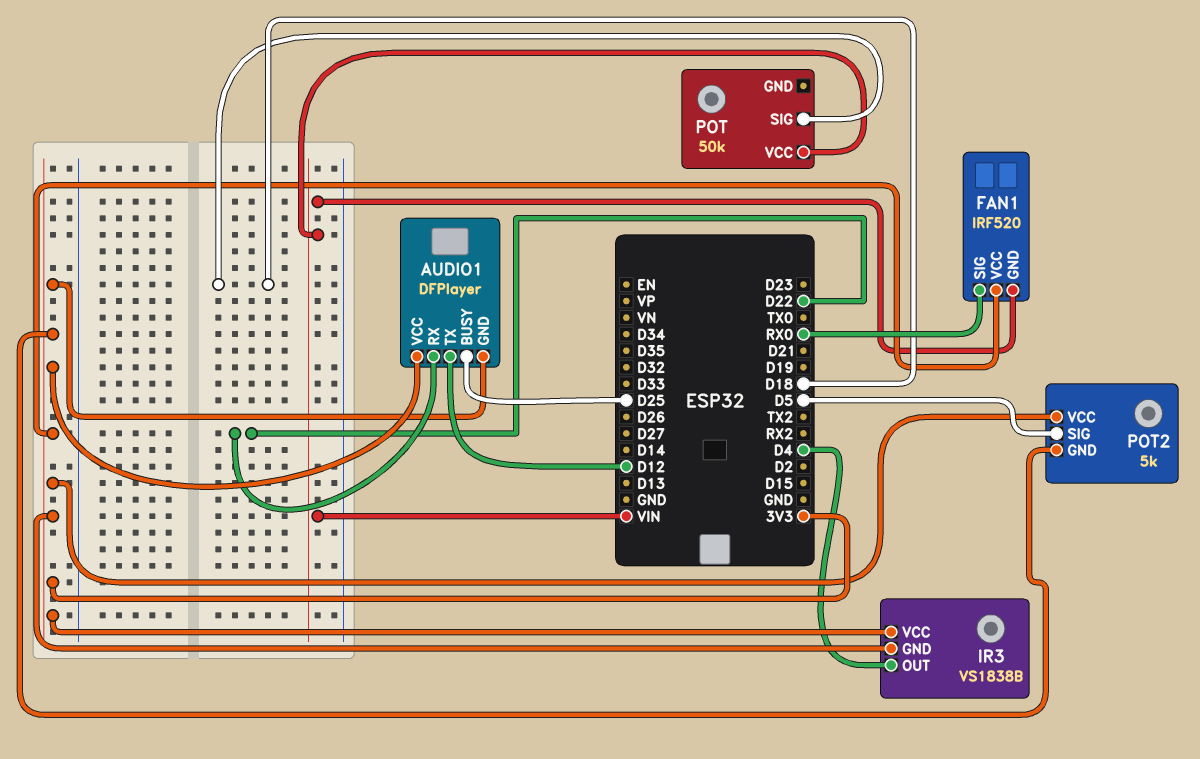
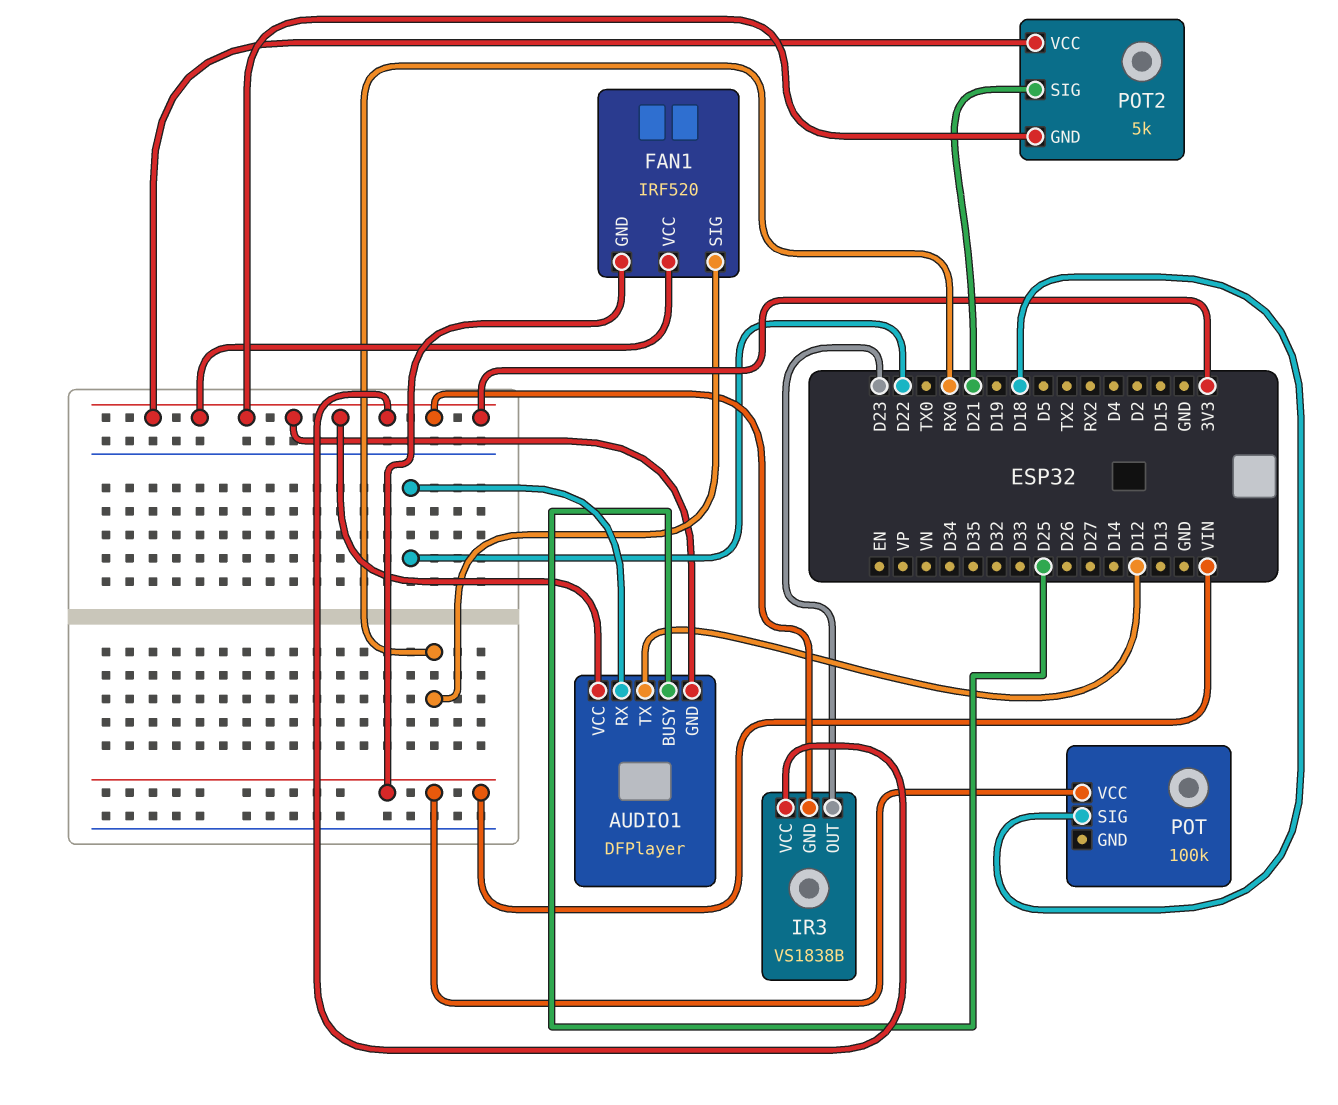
IR3 pin OUT: D4 -> D23
POT: 50k -> 100k
POT2 pin SIG: D5 -> D21

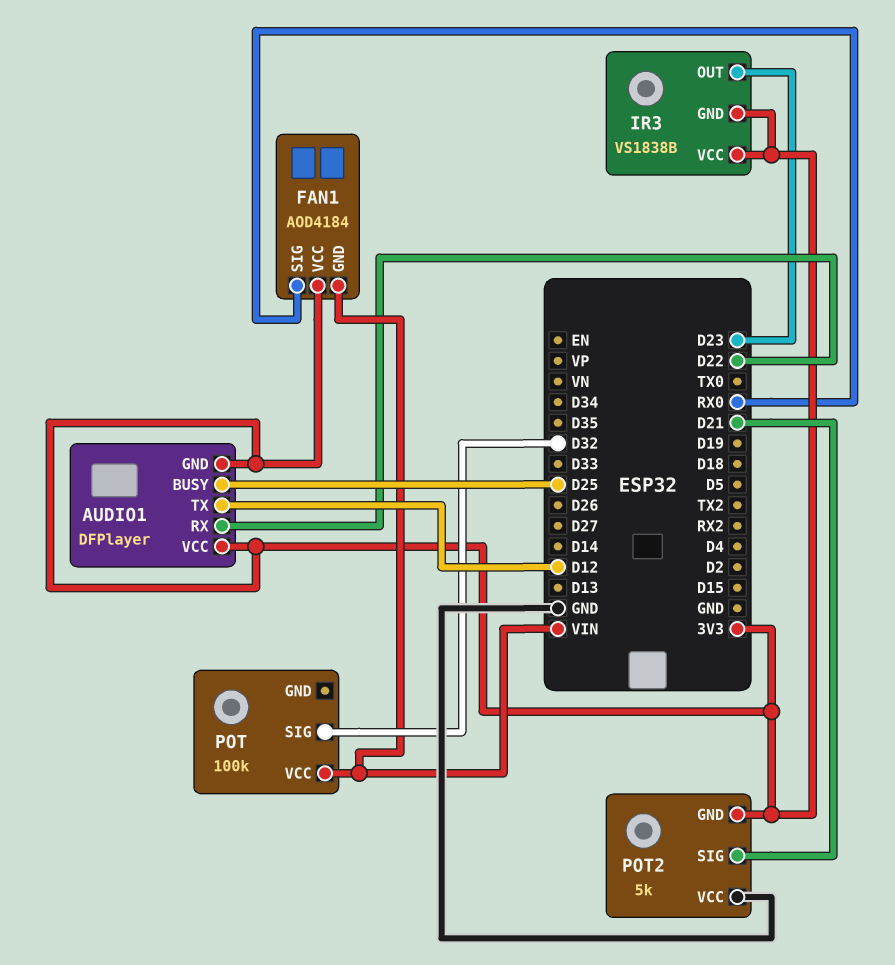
FAN1: IRF520 -> AOD4184
POT pin SIG: D18 -> D32
POT2 pin VCC: 3V3 -> GND

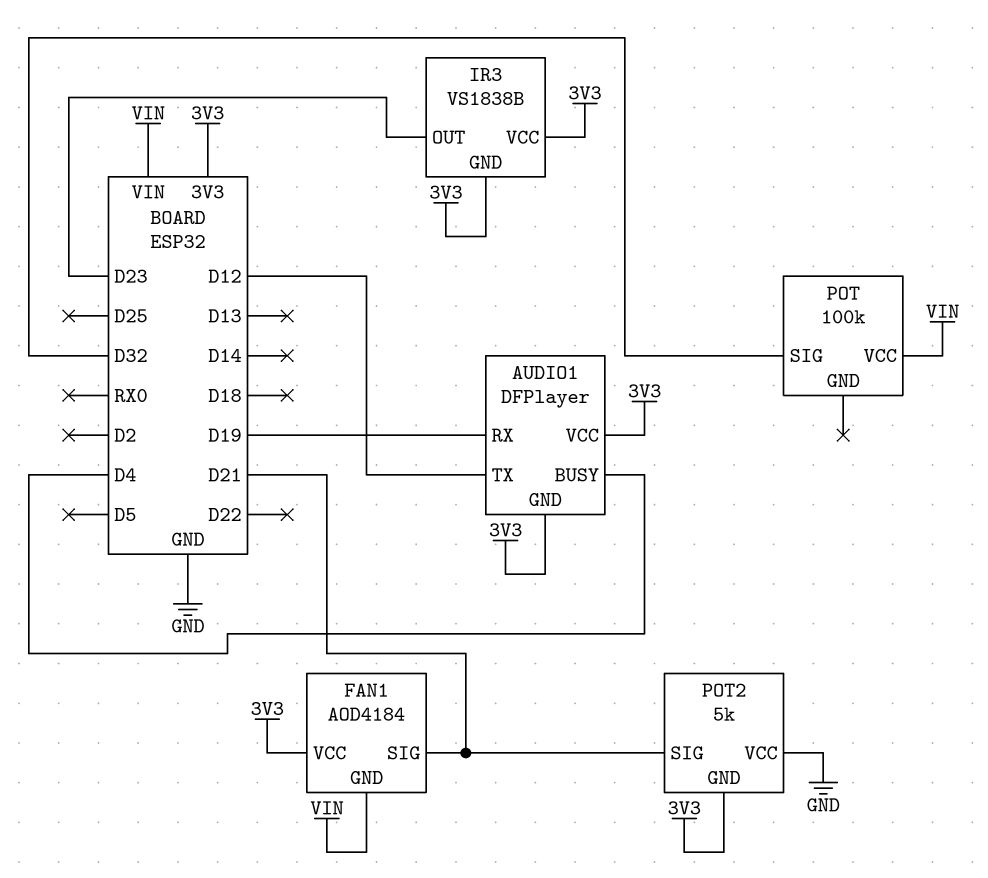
AUDIO1 pin BUSY: D25 -> D4
AUDIO1 pin RX: D22 -> D19
FAN1 pin SIG: RX0 -> D21

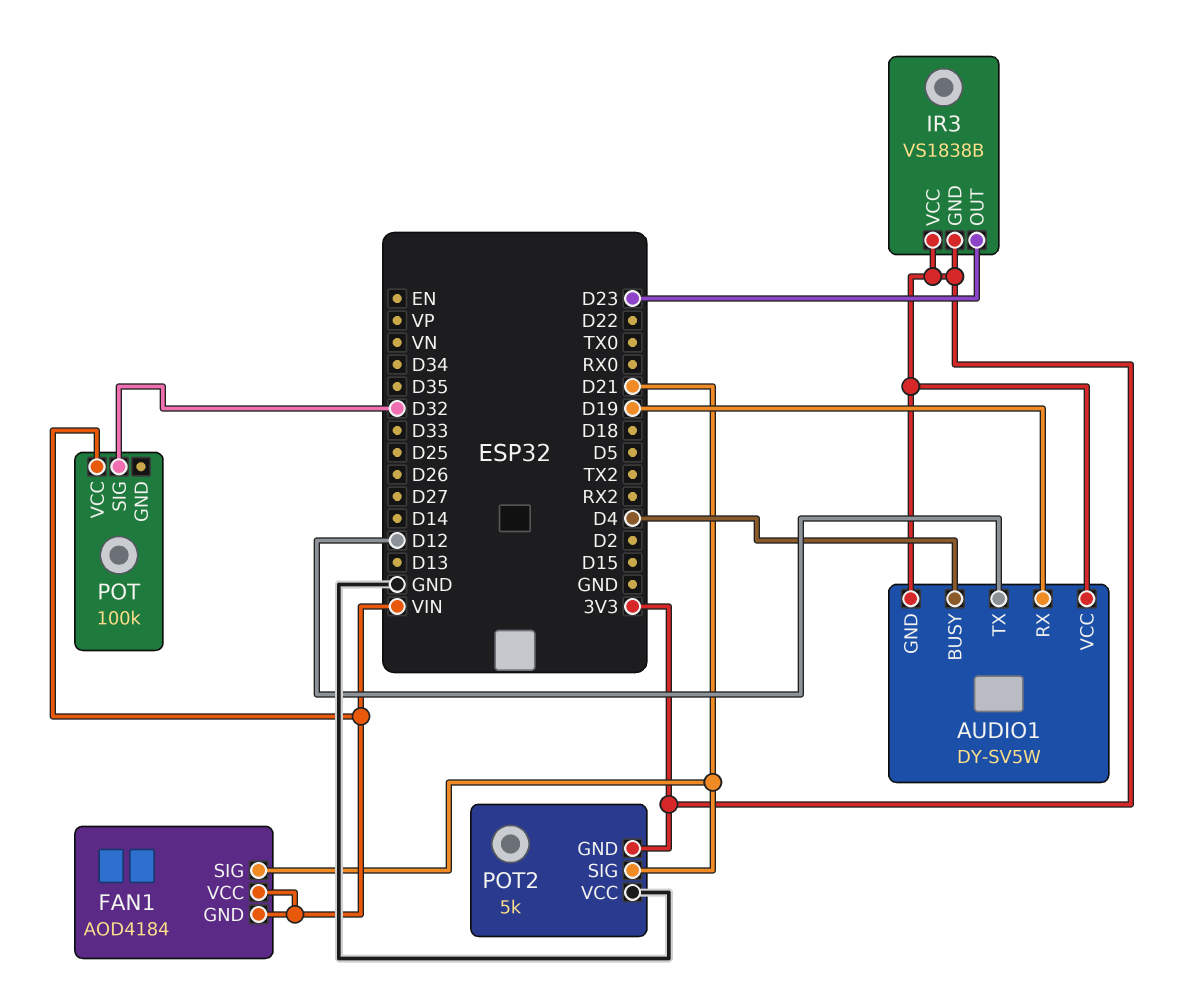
AUDIO1: DFPlayer -> DY-SV5W
FAN1 pin VCC: 3V3 -> VIN

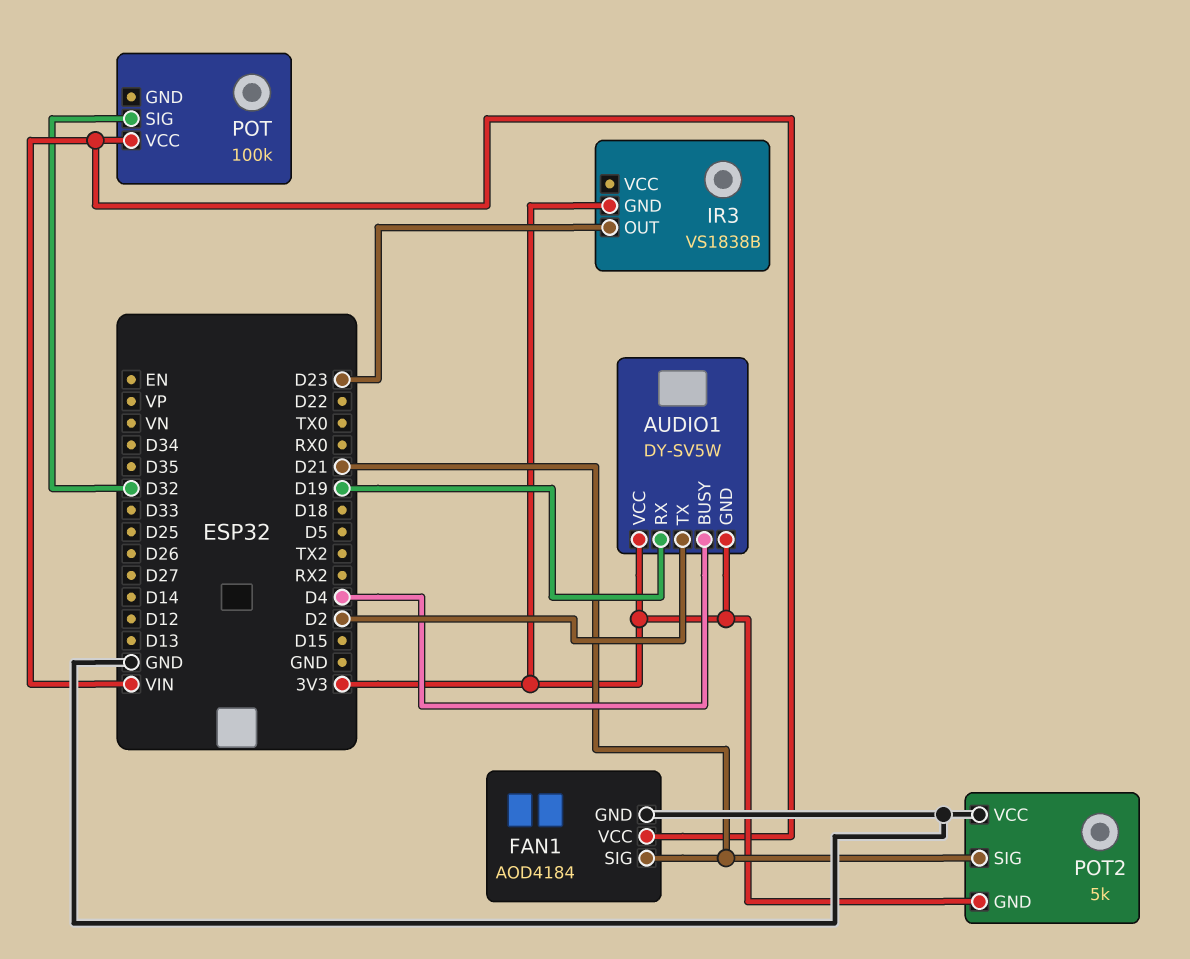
AUDIO1 pin TX: D12 -> D2
FAN1 pin GND: VIN -> GND
IR3 pin VCC: 3V3 -> none

